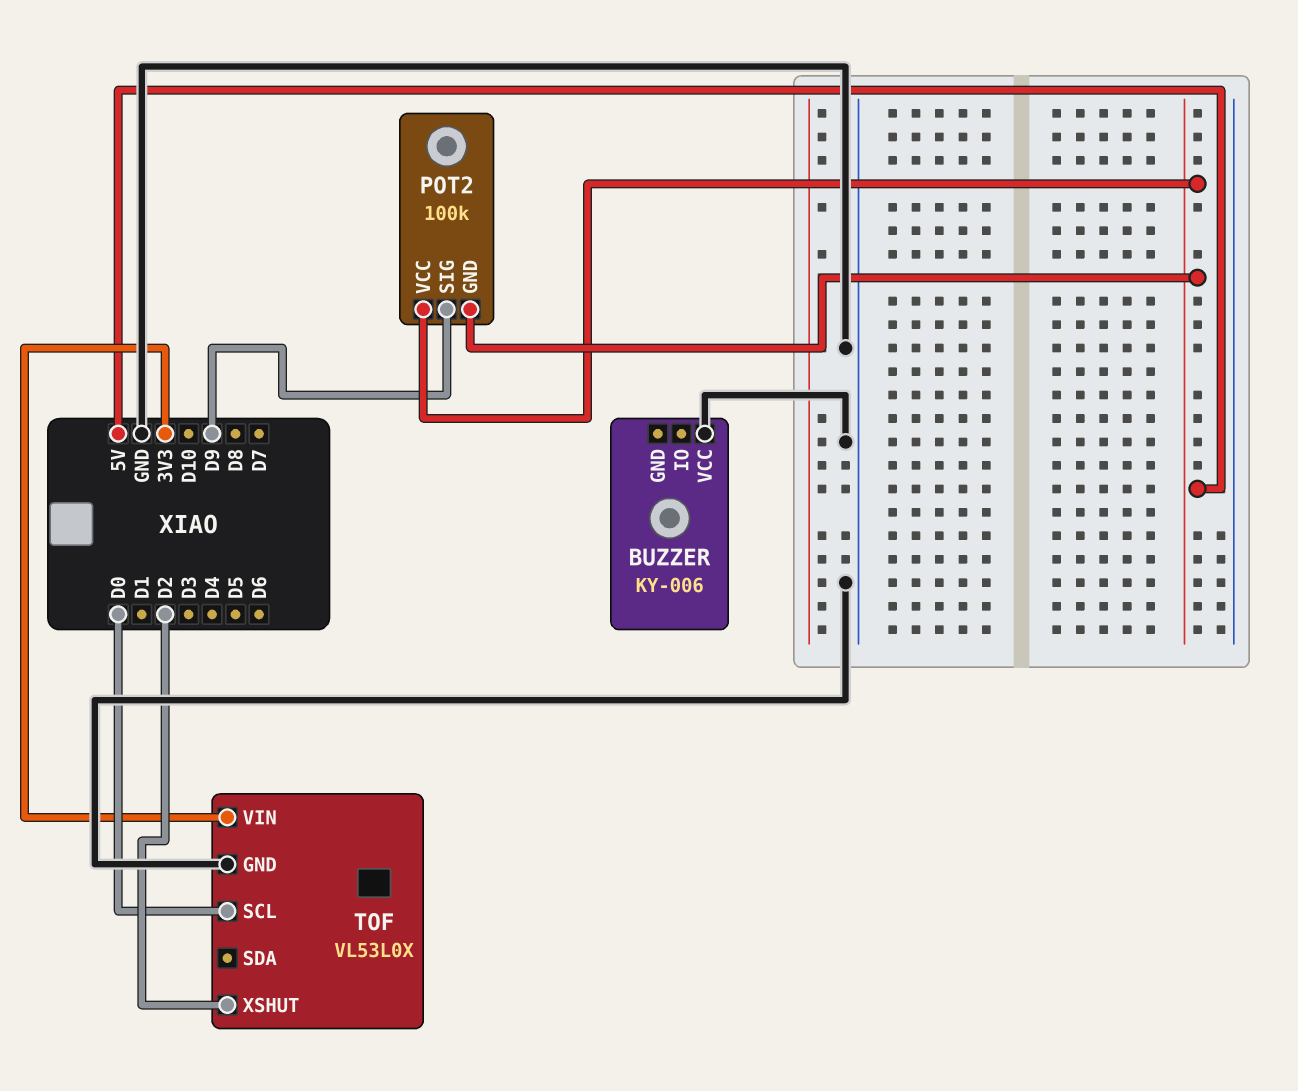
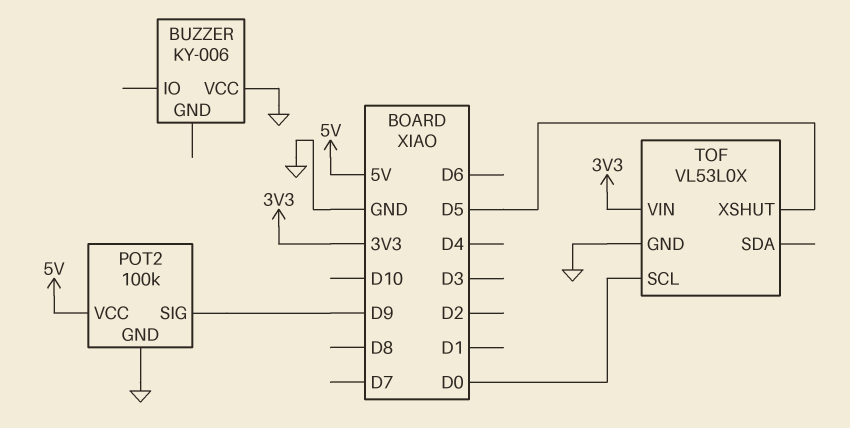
POT2 pin GND: 5V -> GND
TOF pin XSHUT: D2 -> D5

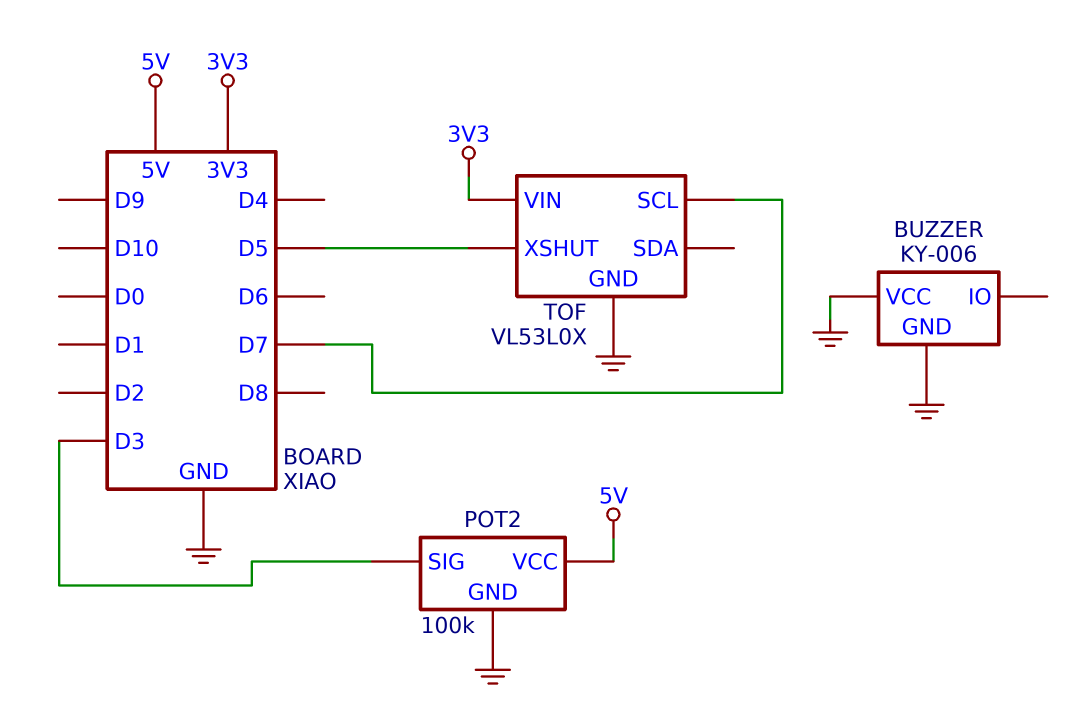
BUZZER pin GND: none -> GND
POT2 pin SIG: D9 -> D3
TOF pin SCL: D0 -> D7

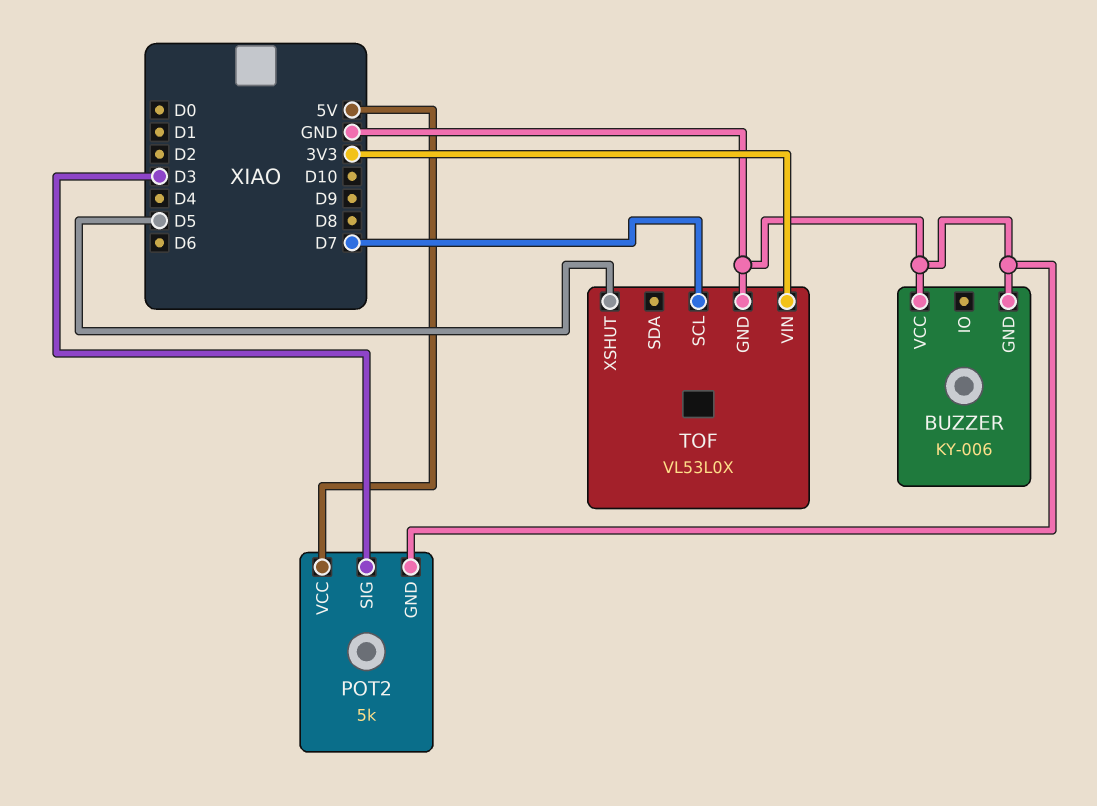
POT2: 100k -> 5k

